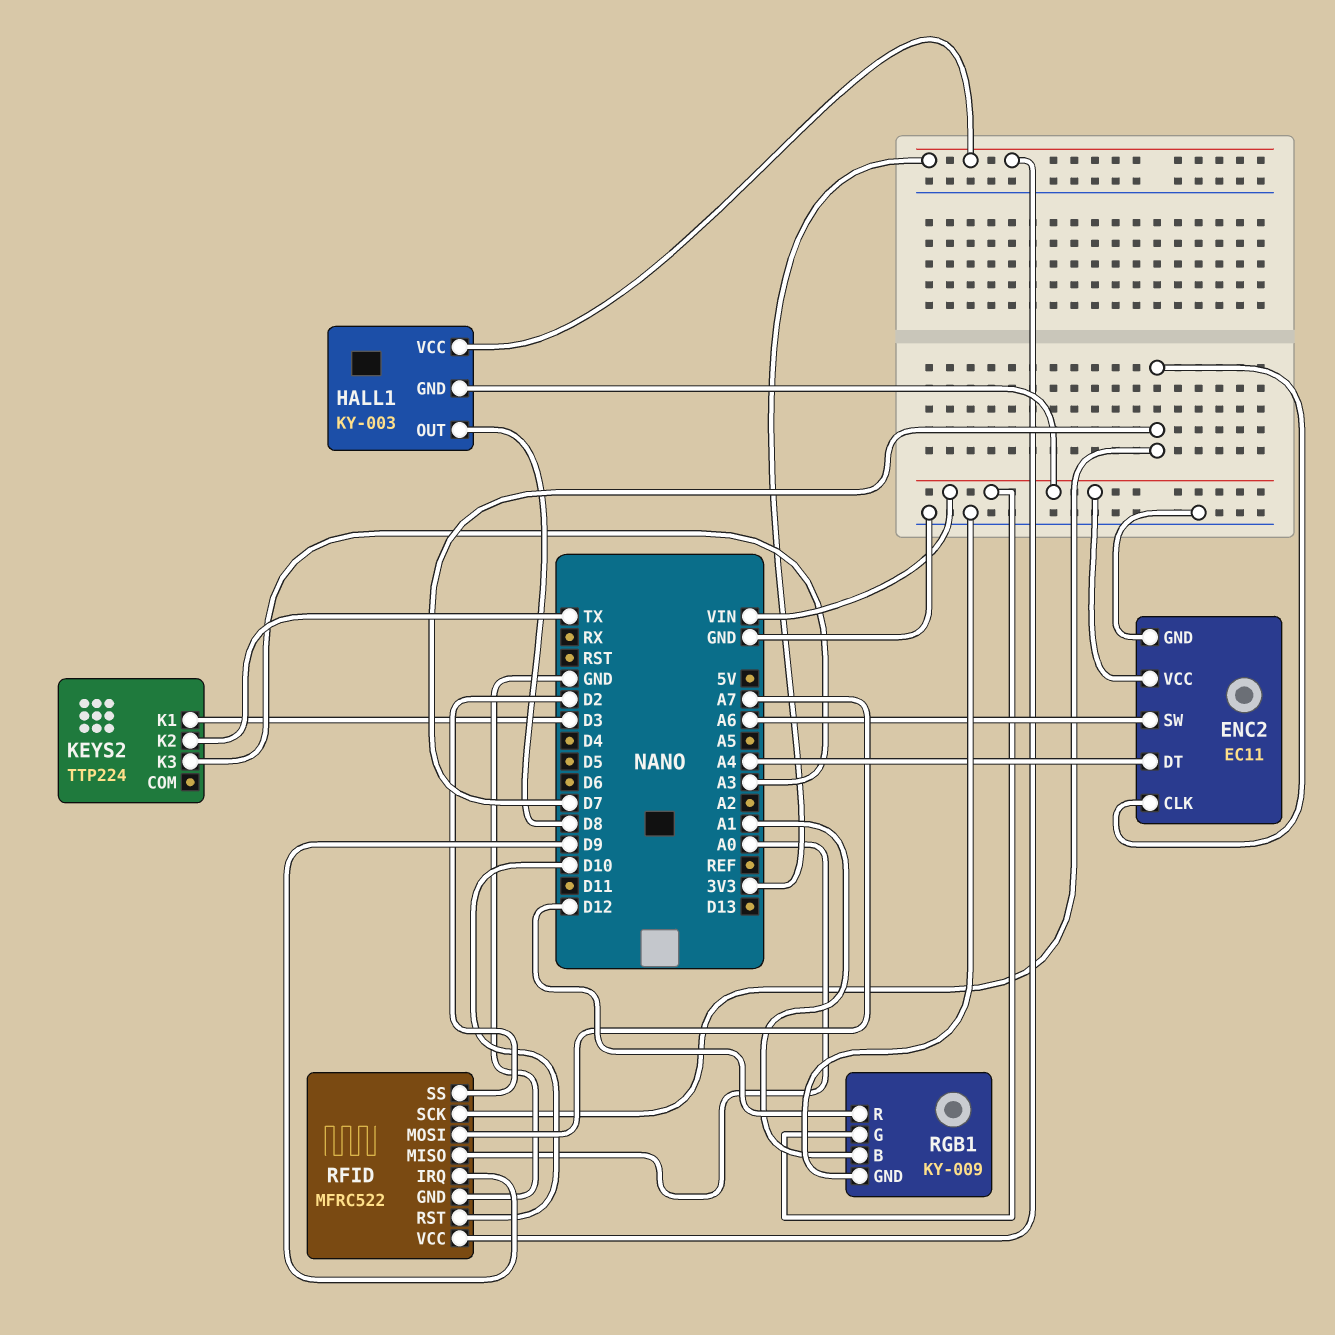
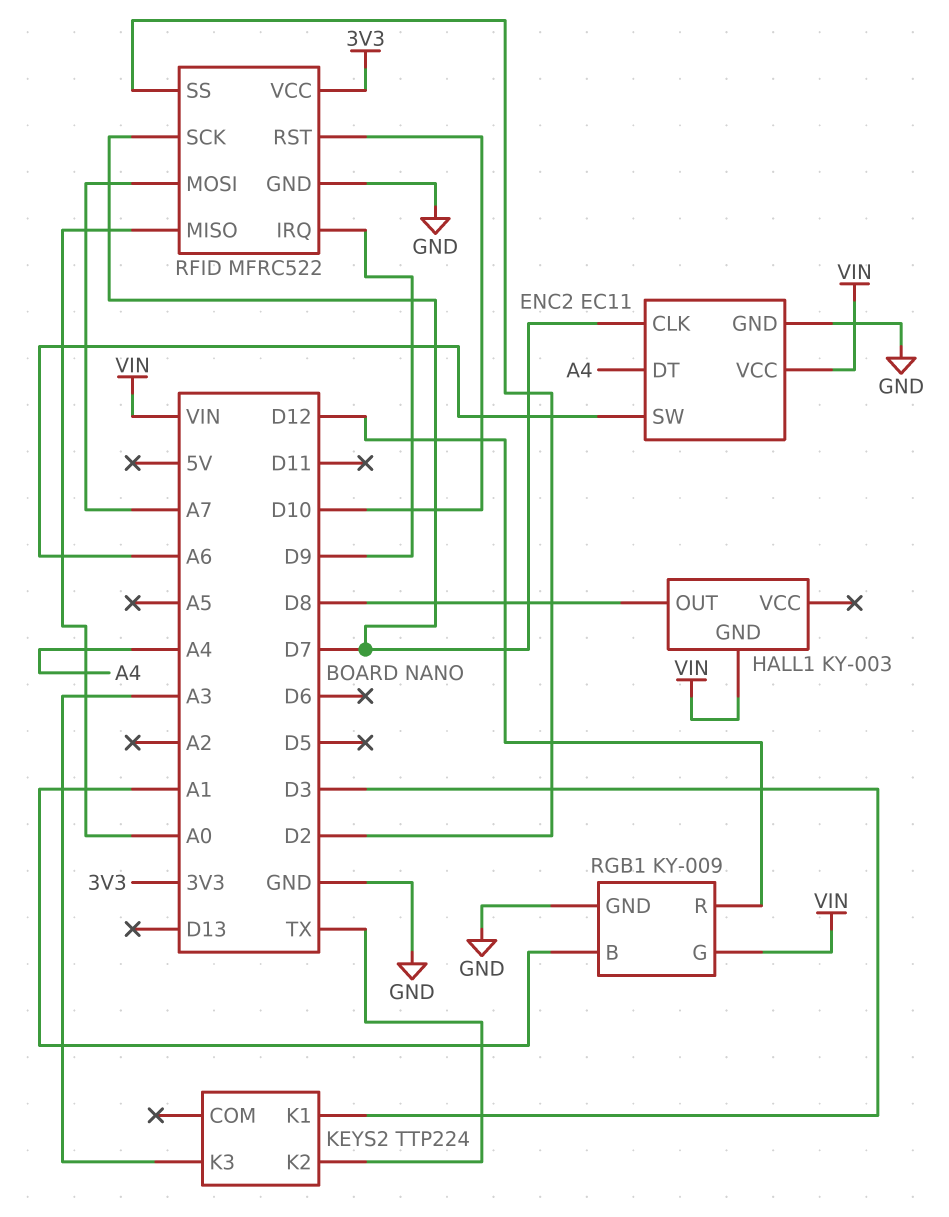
HALL1 pin VCC: 3V3 -> none

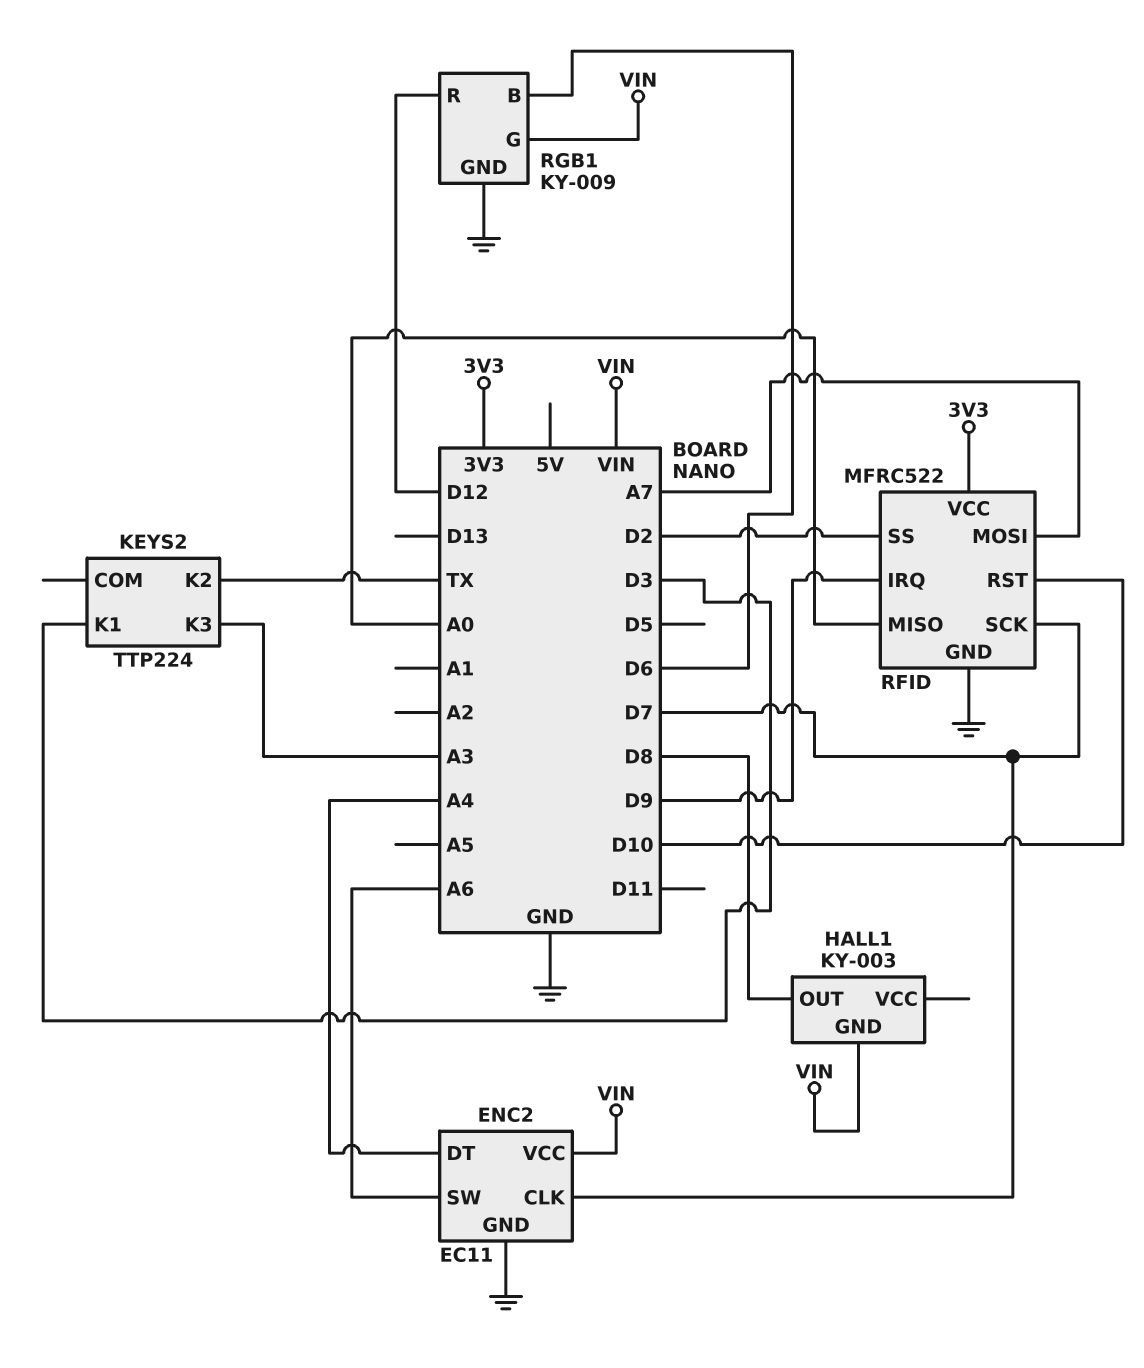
RGB1 pin B: A1 -> D6

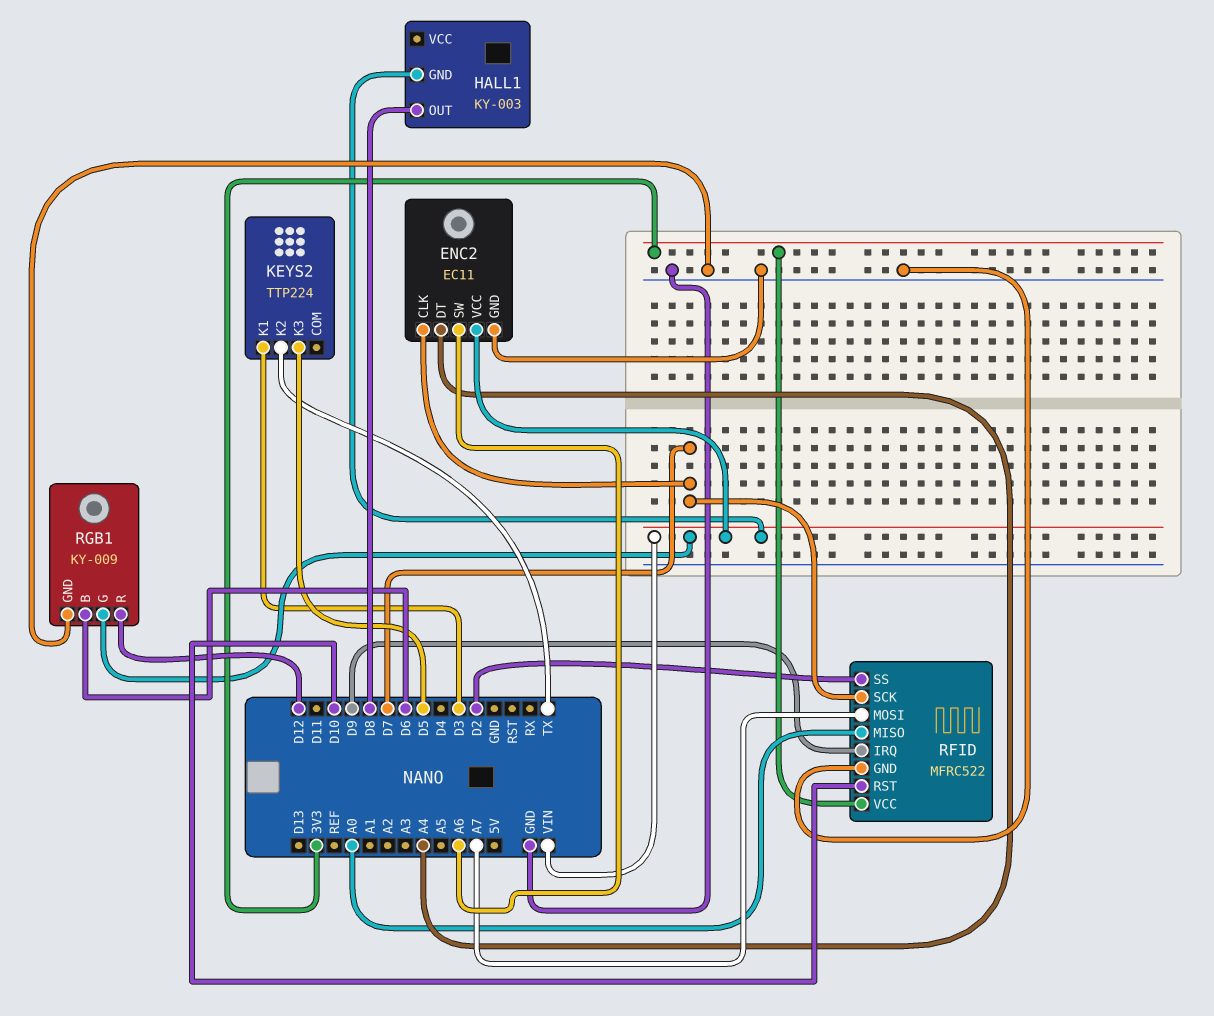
KEYS2 pin K3: A3 -> D5

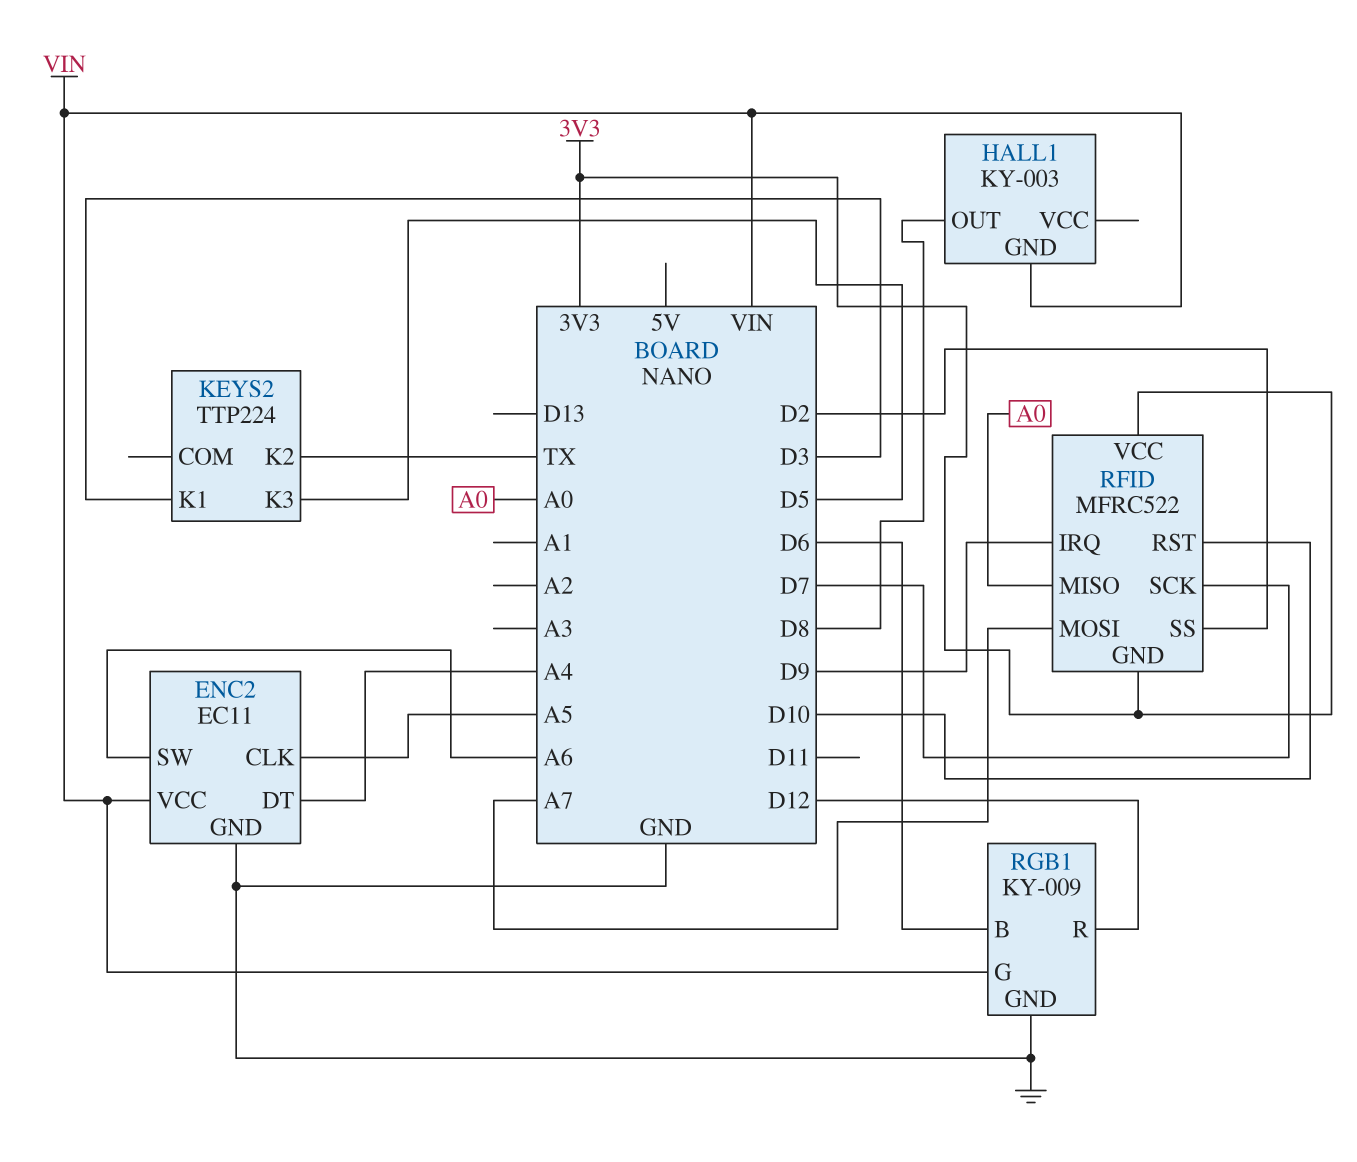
ENC2 pin CLK: D7 -> A5
RFID pin GND: GND -> 3V3

